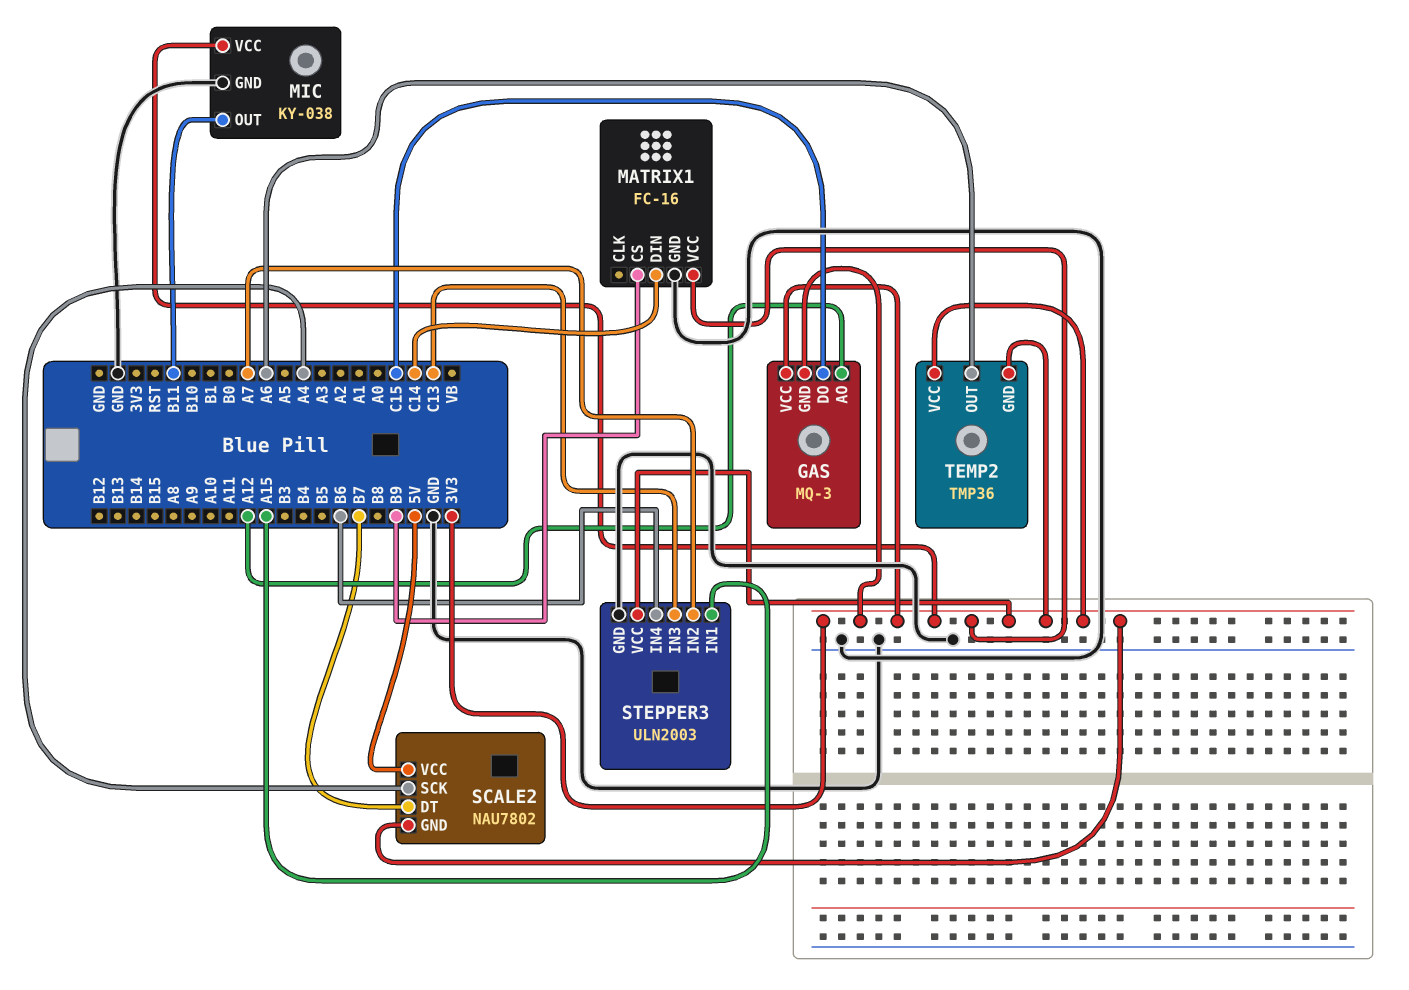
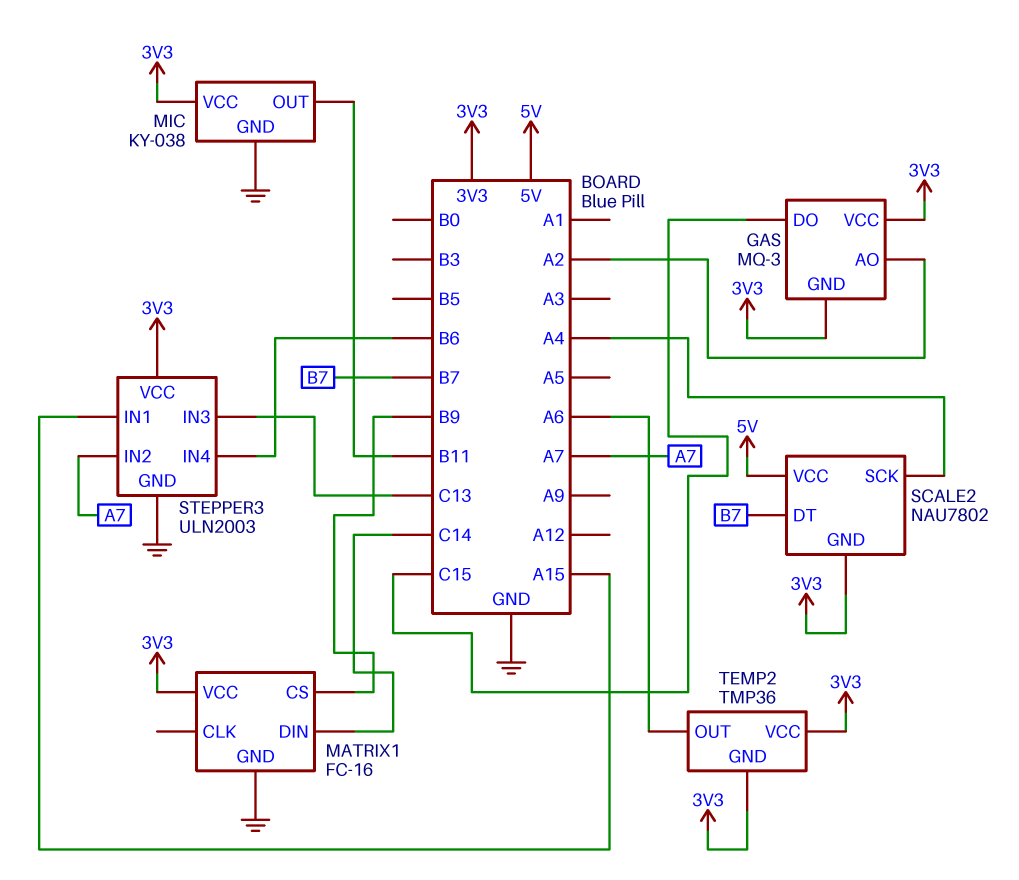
GAS pin AO: A12 -> A2

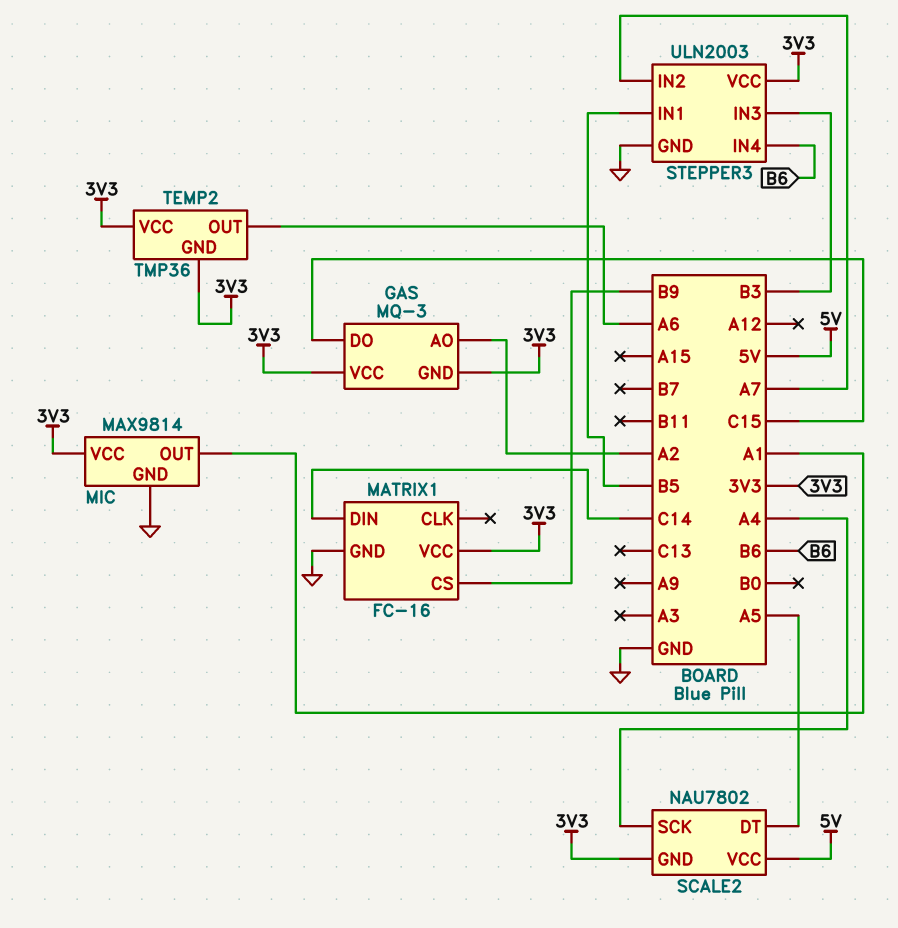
MIC: KY-038 -> MAX9814
MIC pin OUT: B11 -> A1
SCALE2 pin DT: B7 -> A5
STEPPER3 pin IN1: A15 -> B5
STEPPER3 pin IN3: C13 -> B3

